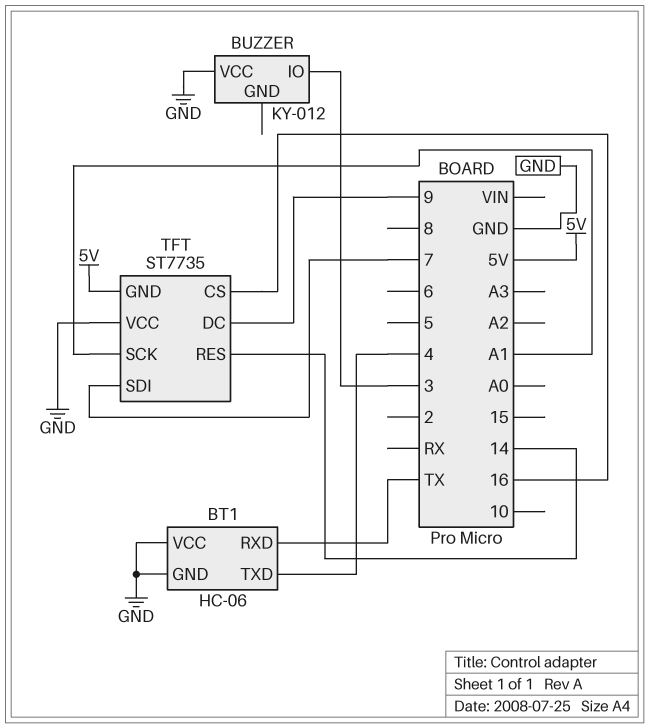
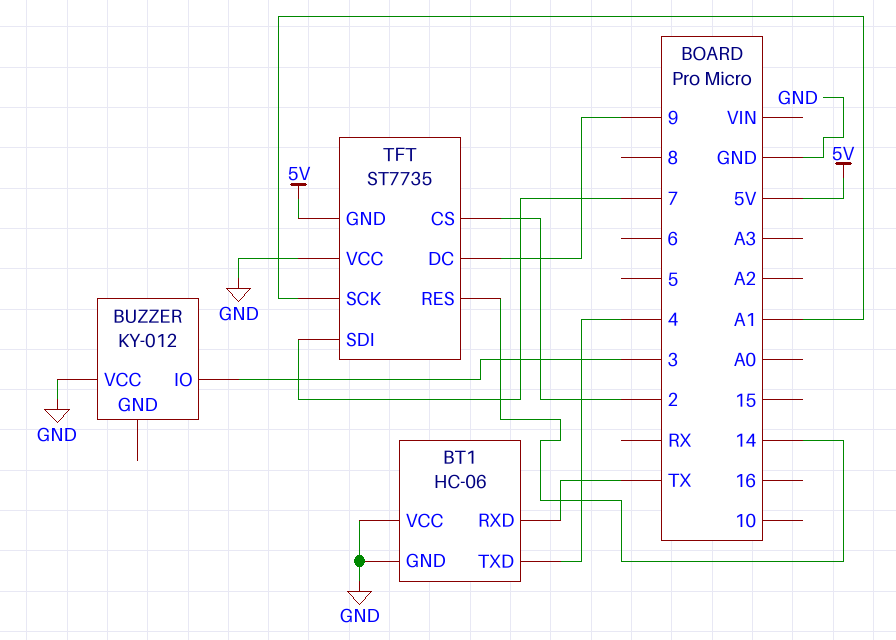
TFT pin CS: 16 -> 2

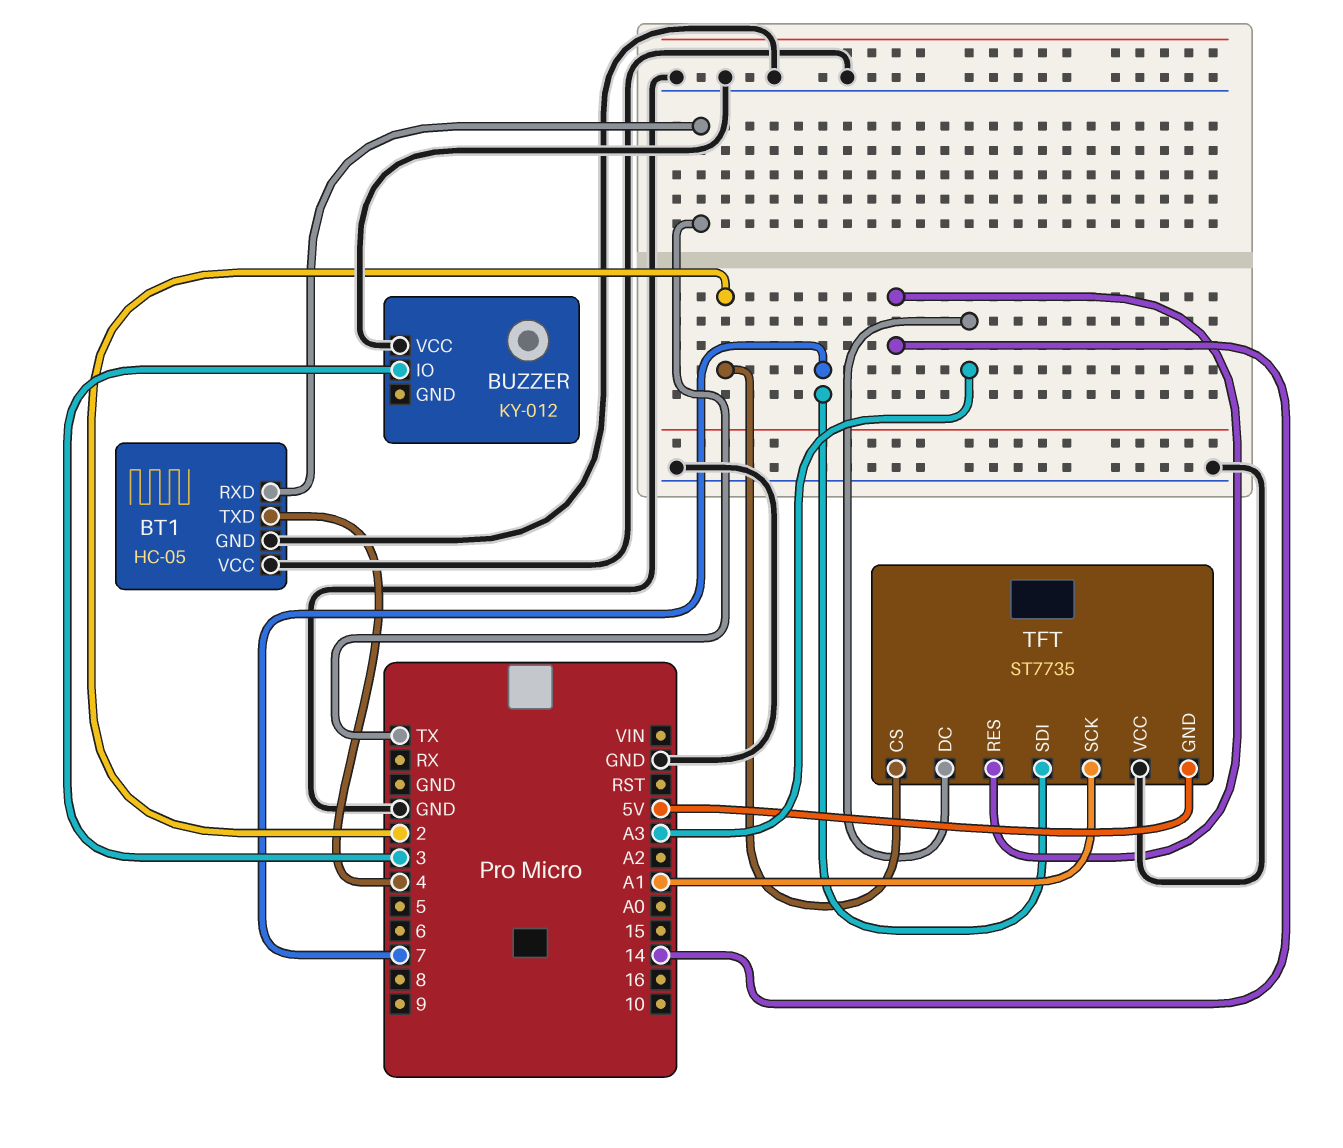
BT1: HC-06 -> HC-05
TFT pin DC: 9 -> A3

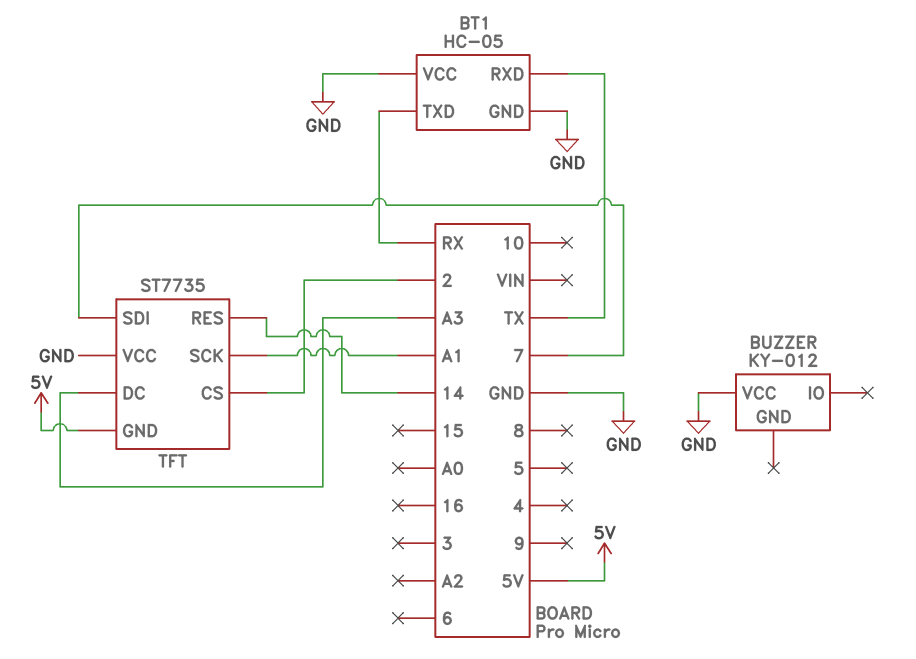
BT1 pin TXD: 4 -> RX
BUZZER pin IO: 3 -> none

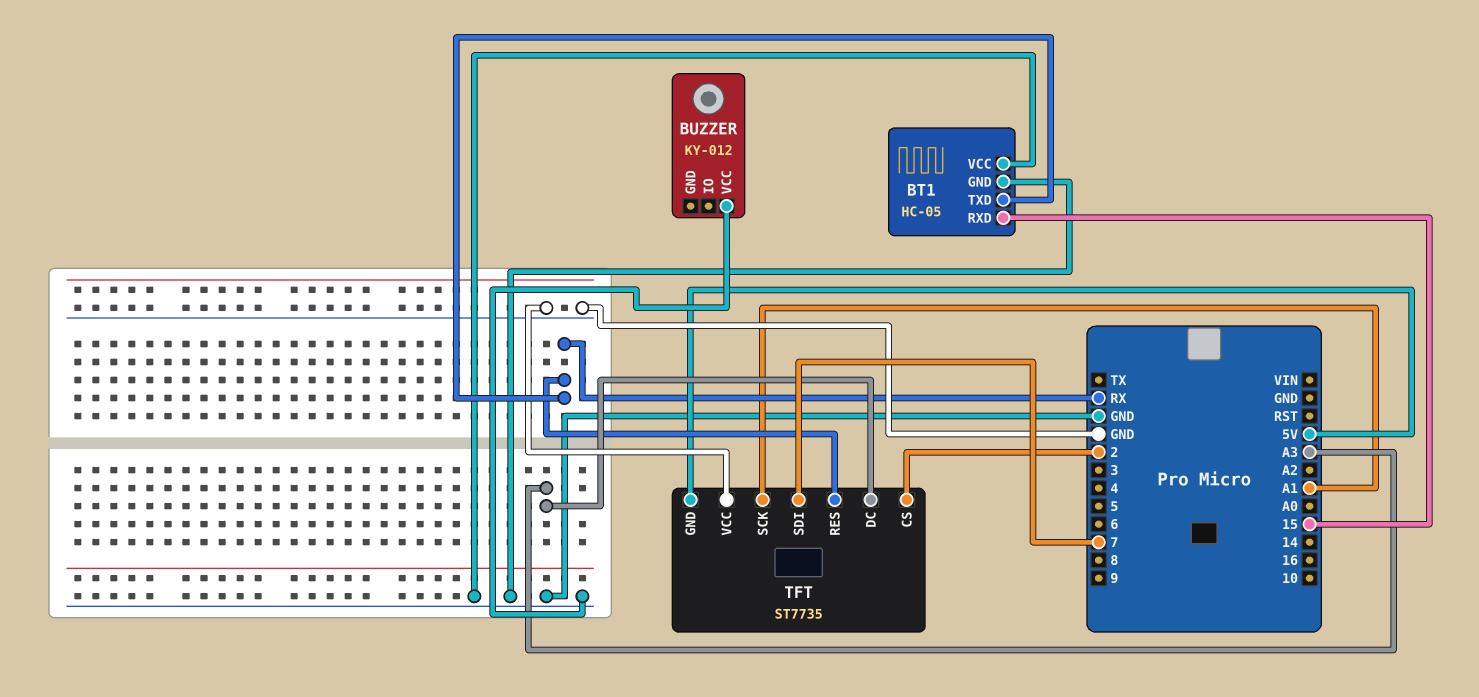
BT1 pin RXD: TX -> 15
TFT pin RES: 14 -> RX

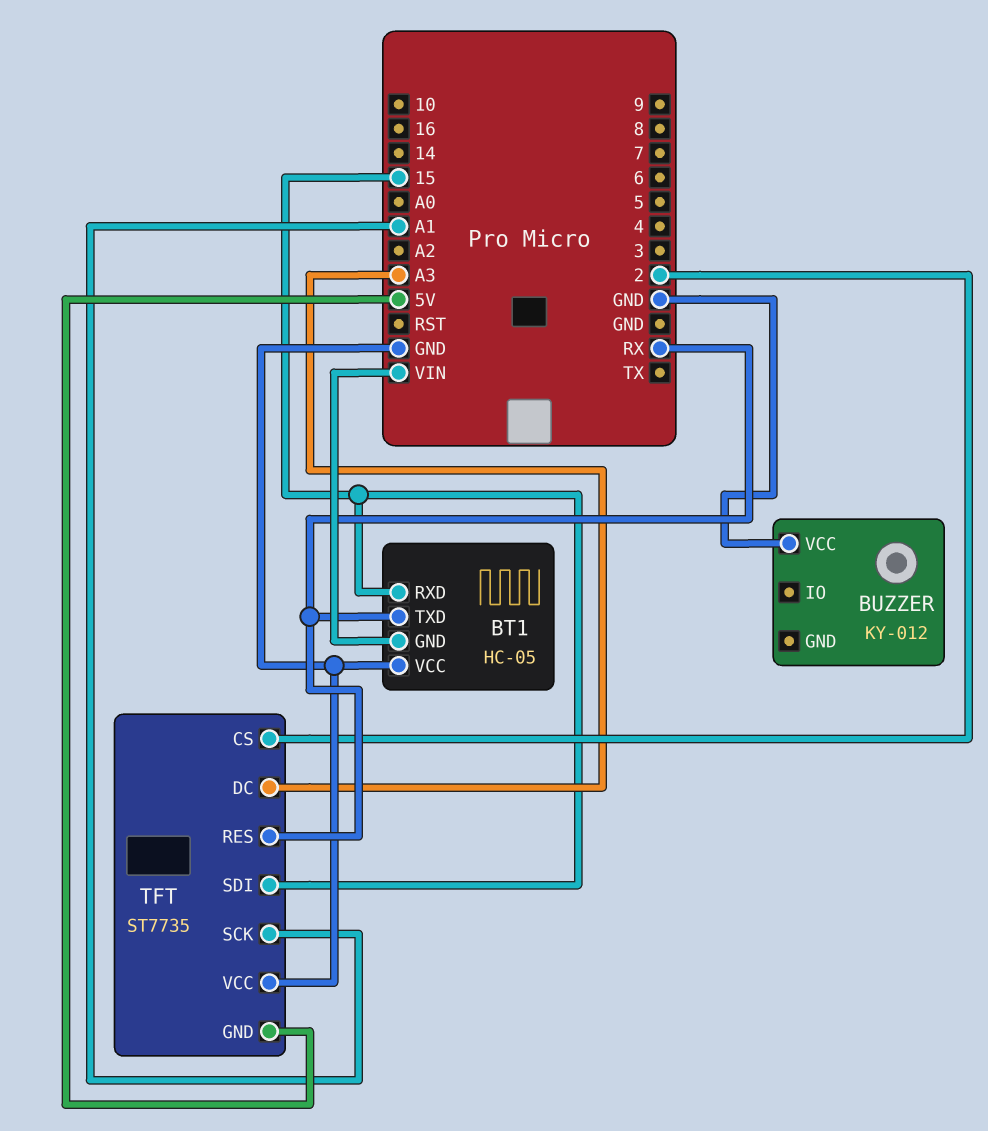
BT1 pin GND: GND -> VIN
TFT pin SDI: 7 -> 15

